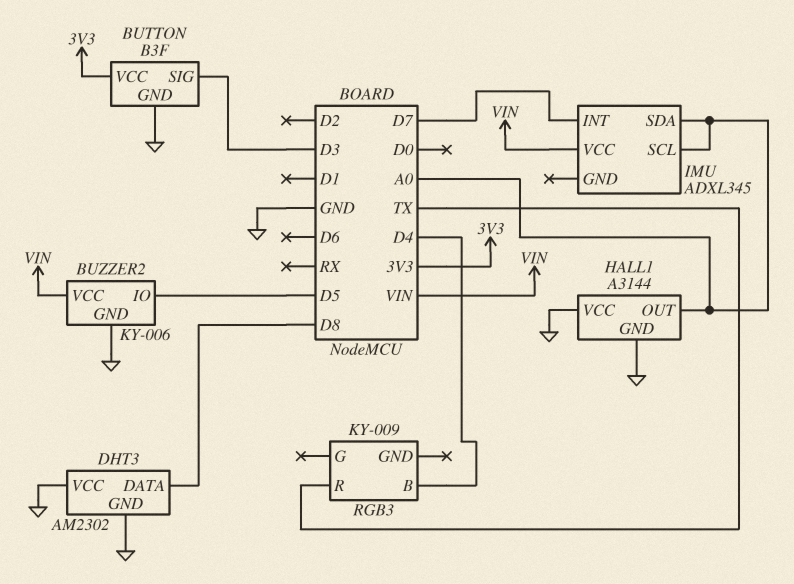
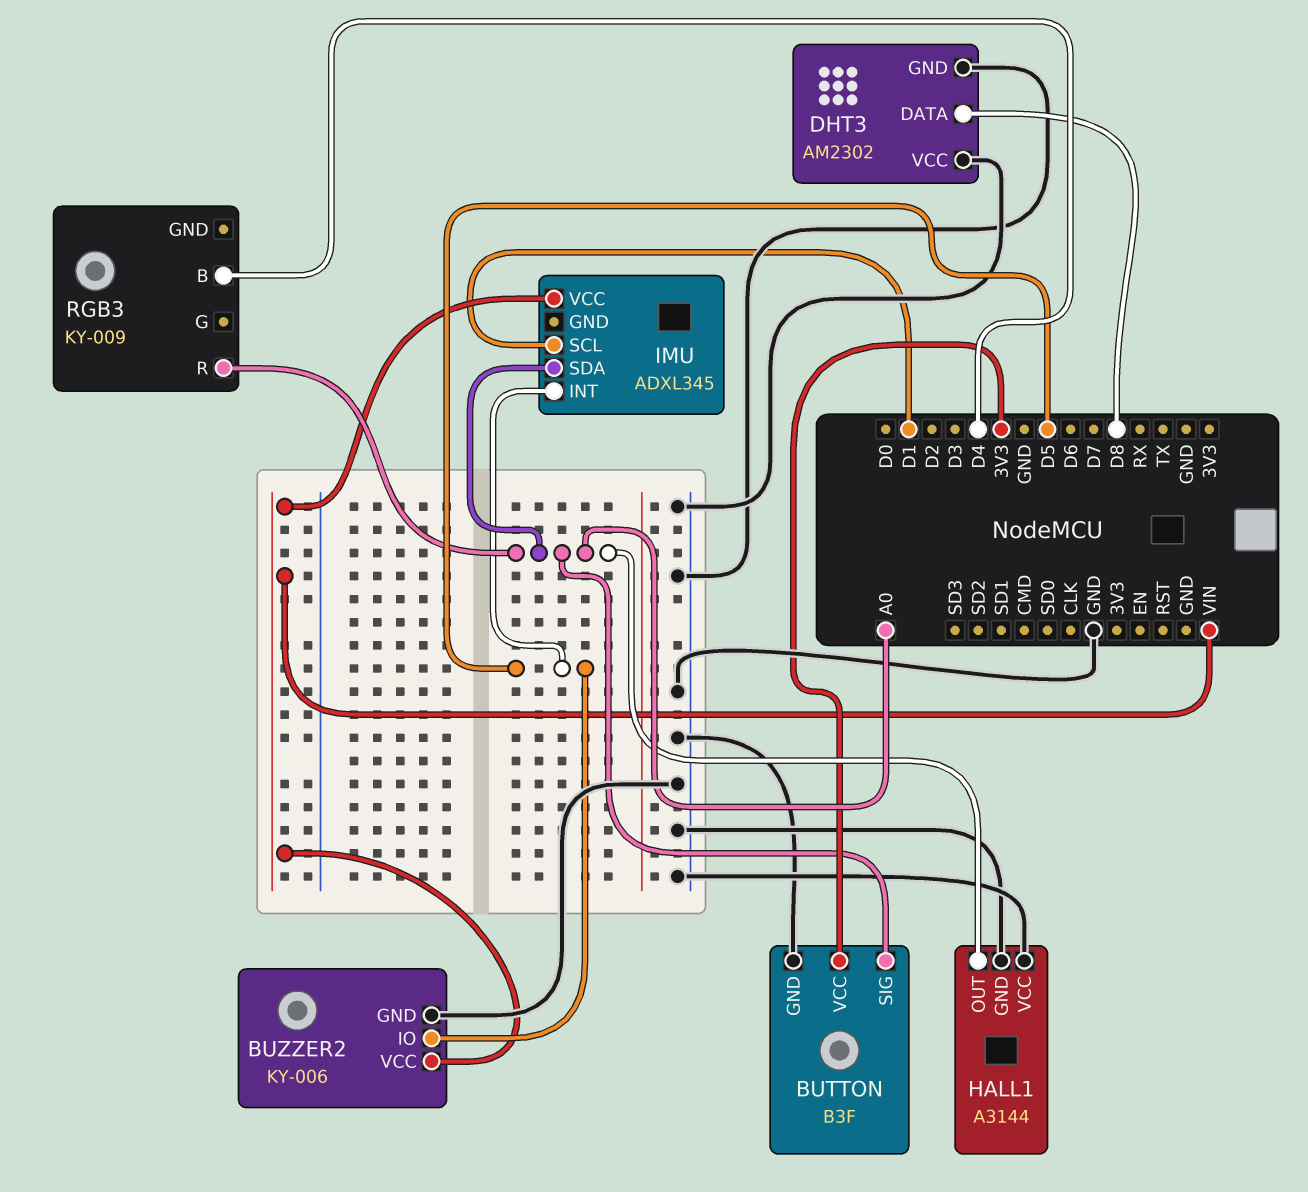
BUTTON pin SIG: D3 -> A0
IMU pin INT: D7 -> D5
IMU pin SCL: A0 -> D1
RGB3 pin R: TX -> A0

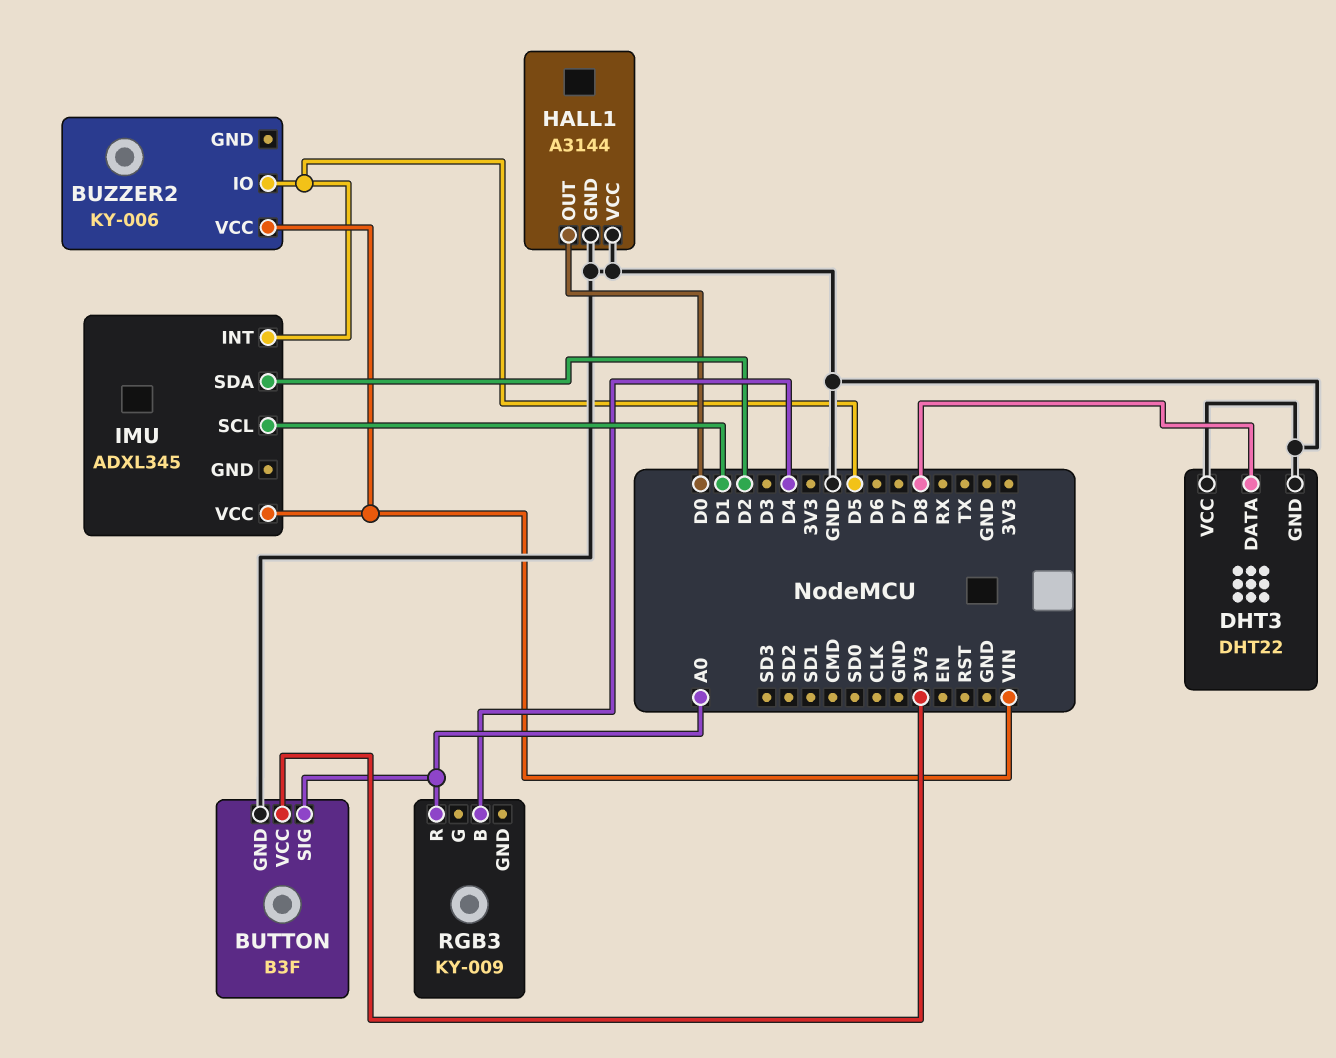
BUZZER2 pin GND: GND -> none
DHT3: AM2302 -> DHT22
HALL1 pin OUT: A0 -> D0
IMU pin SDA: A0 -> D2

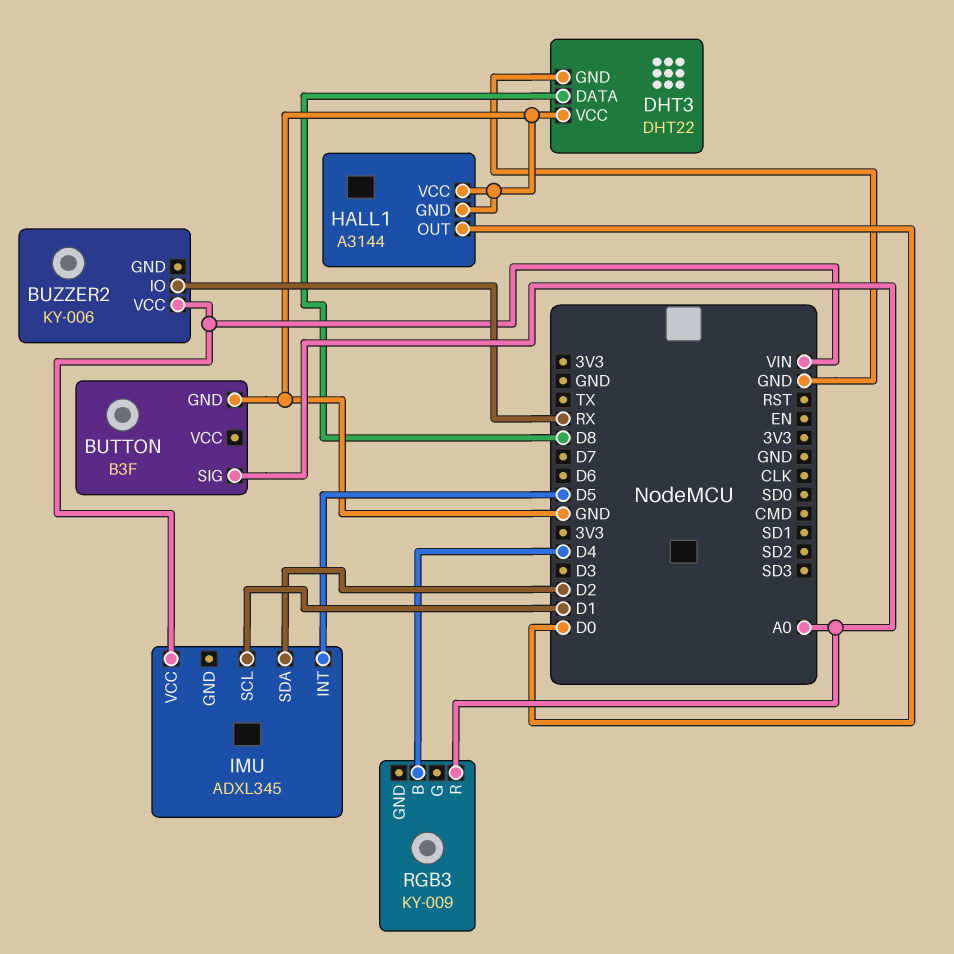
BUTTON pin VCC: 3V3 -> none
BUZZER2 pin IO: D5 -> RX

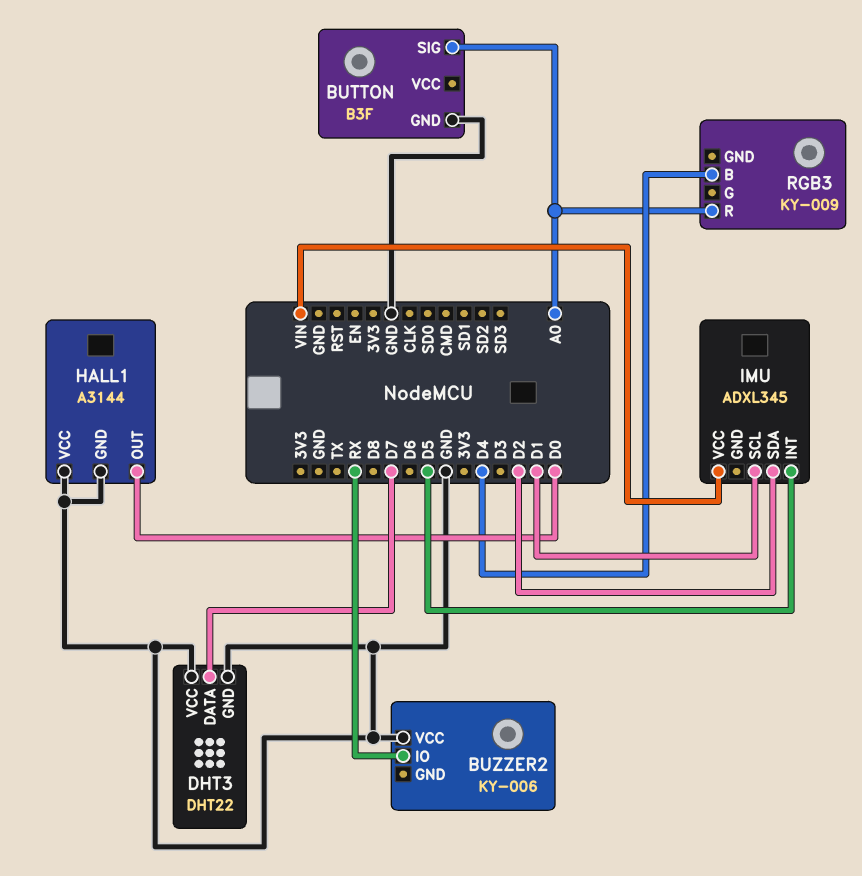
BUZZER2 pin VCC: VIN -> GND
DHT3 pin DATA: D8 -> D7

